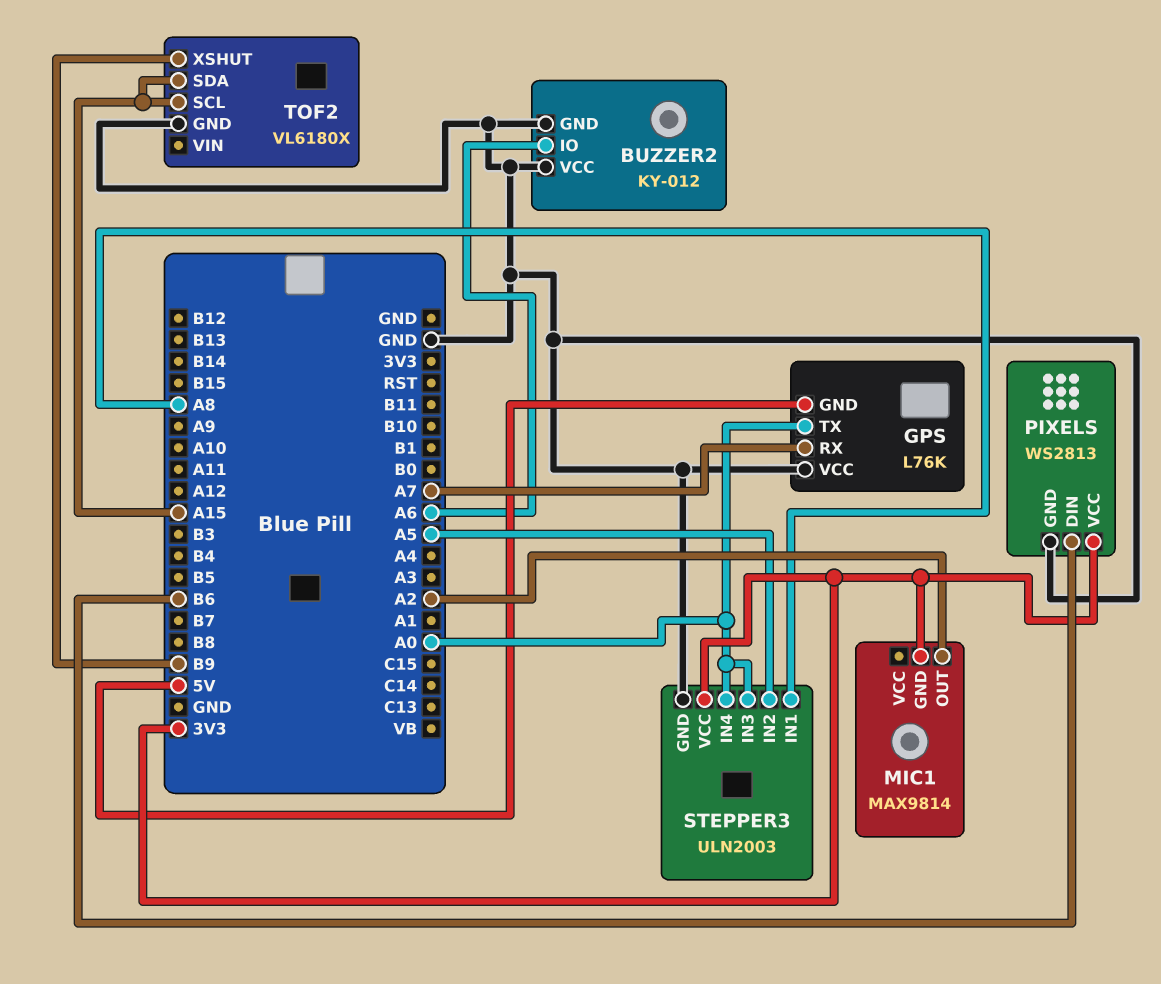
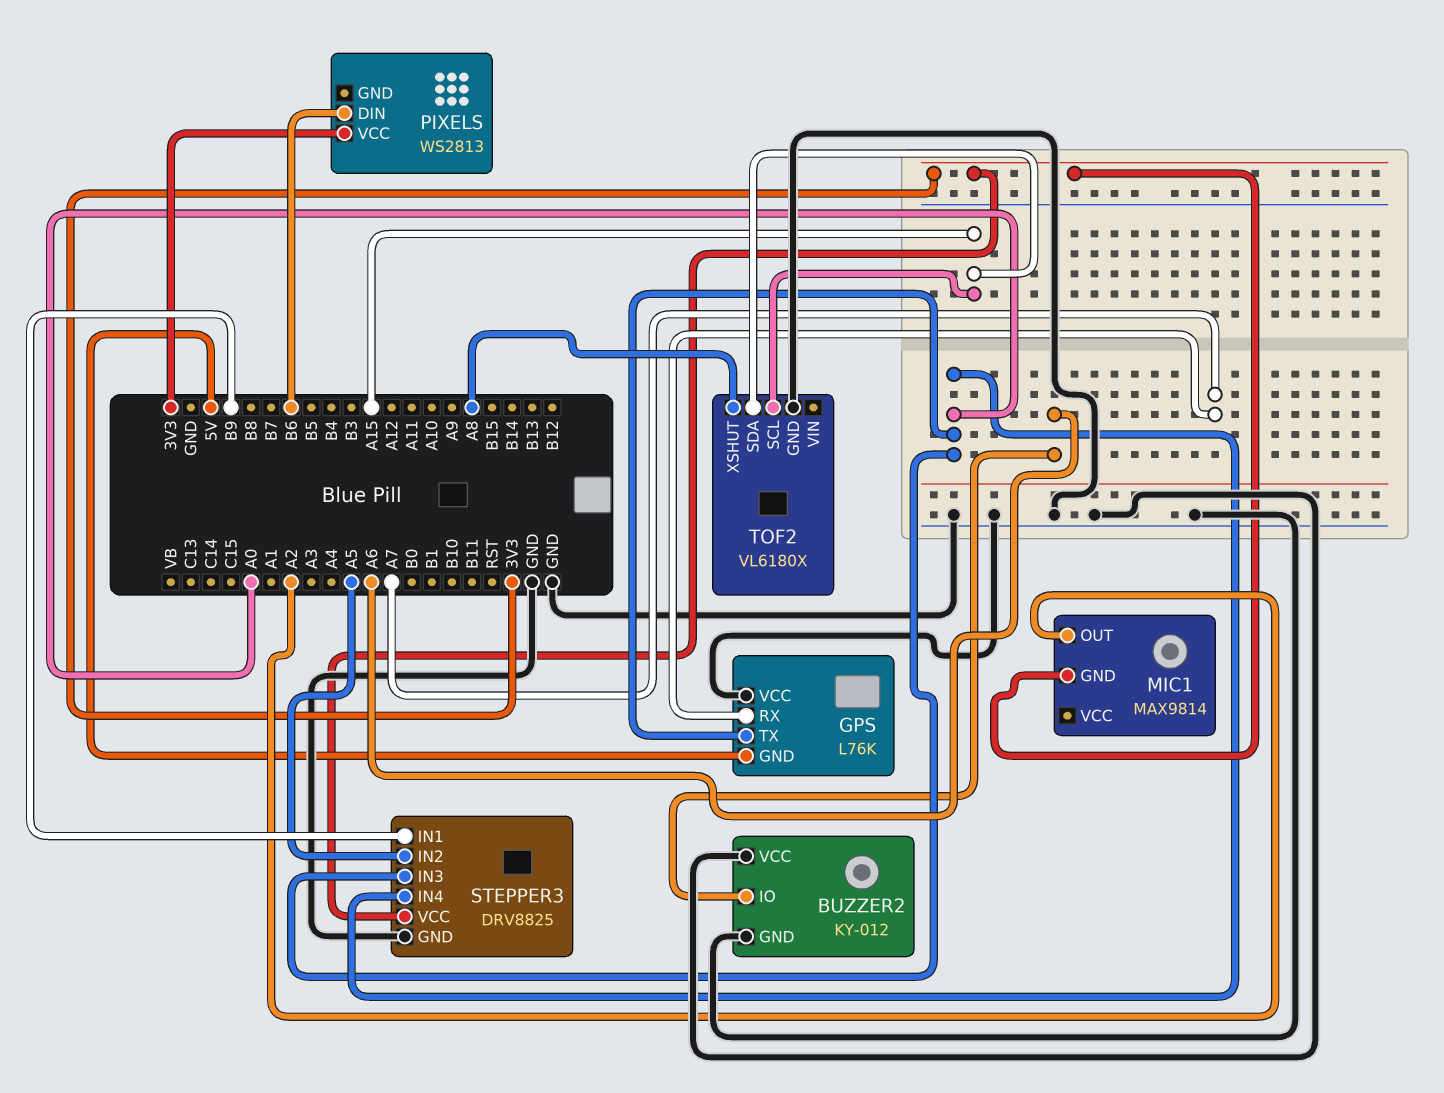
PIXELS pin GND: GND -> none
STEPPER3: ULN2003 -> DRV8825
STEPPER3 pin IN1: A8 -> B9
TOF2 pin XSHUT: B9 -> A8

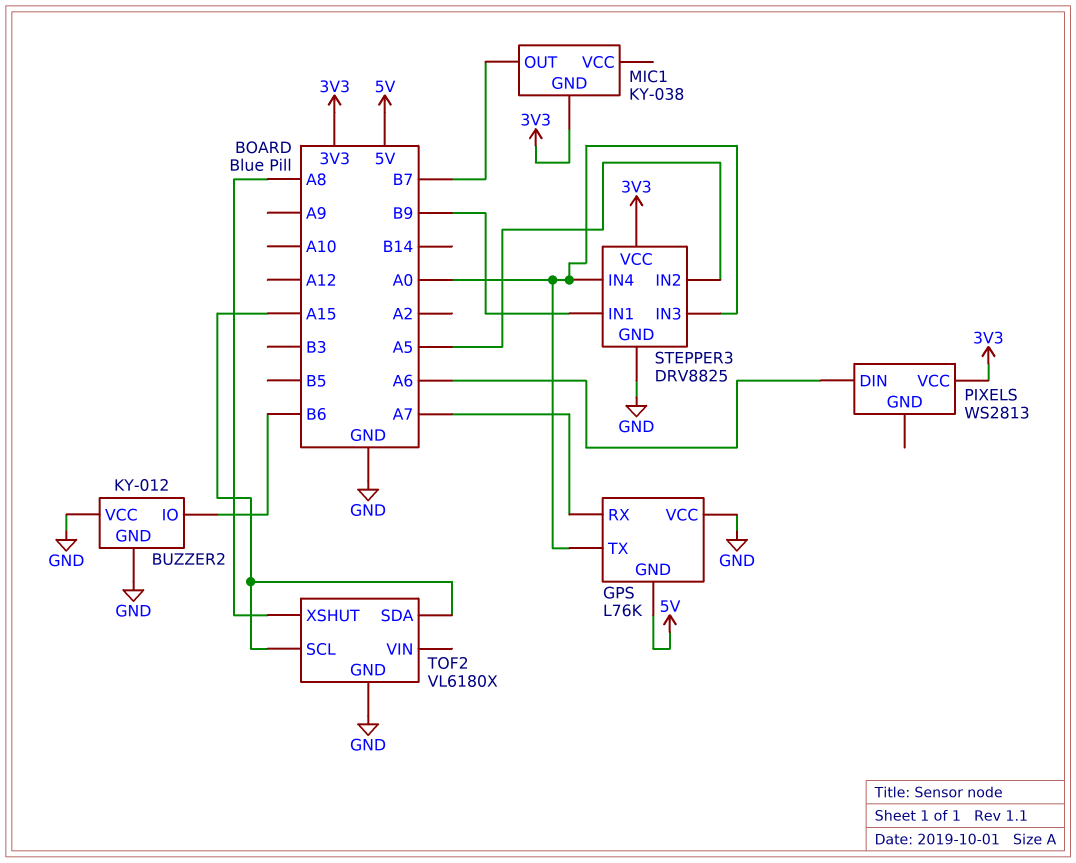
BUZZER2 pin IO: A6 -> B6
MIC1: MAX9814 -> KY-038
MIC1 pin OUT: A2 -> B7
PIXELS pin DIN: B6 -> A6

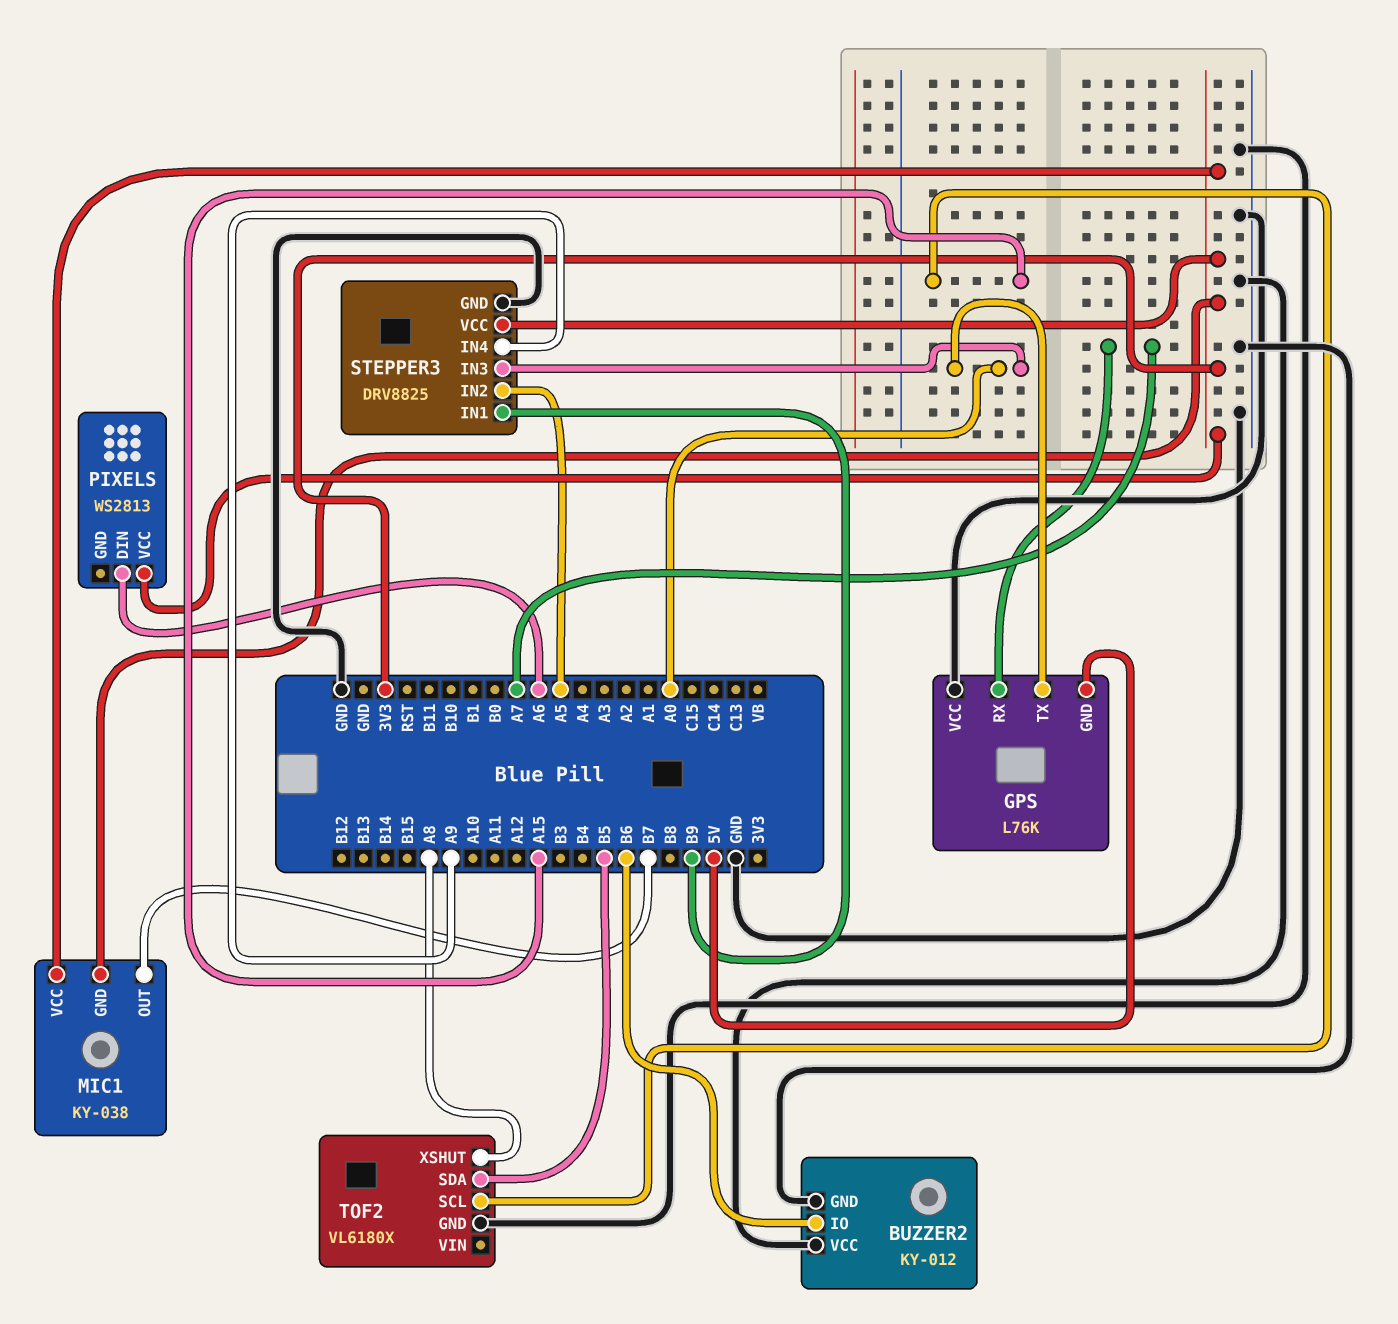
MIC1 pin VCC: none -> 3V3
STEPPER3 pin IN4: A0 -> A9
TOF2 pin SDA: A15 -> B5

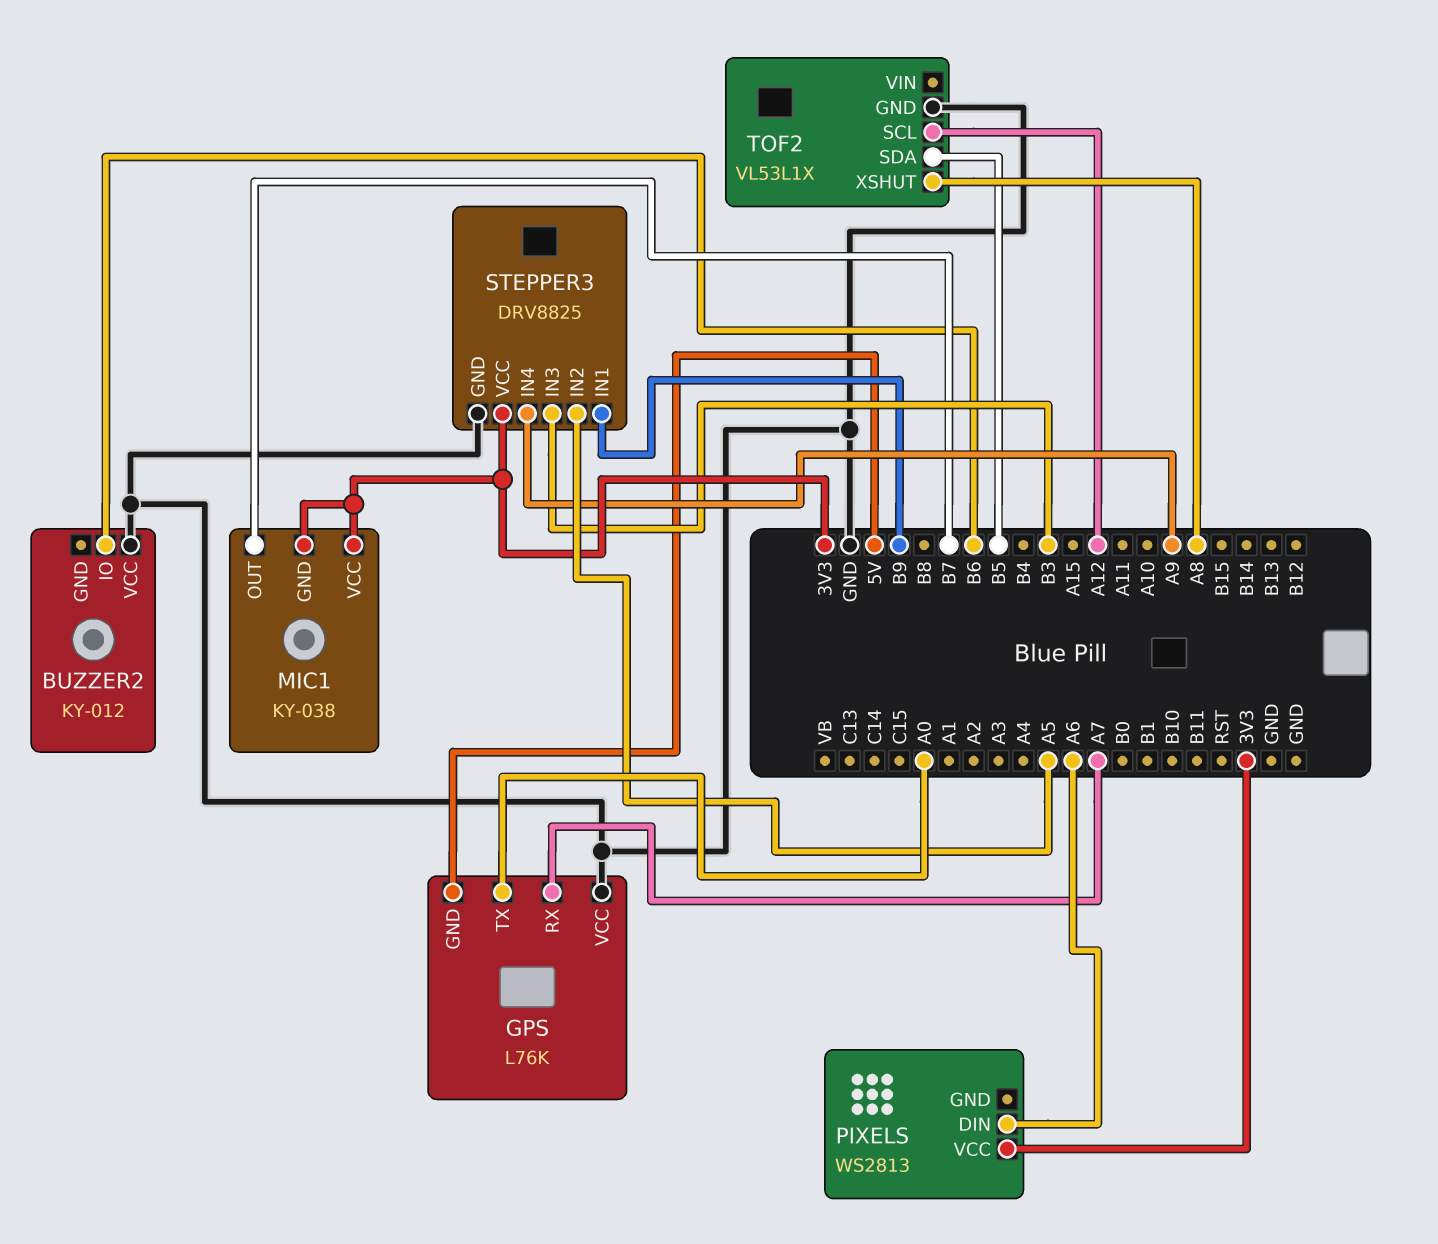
BUZZER2 pin GND: GND -> none
STEPPER3 pin IN3: A0 -> B3
TOF2: VL6180X -> VL53L1X
TOF2 pin SCL: A15 -> A12

